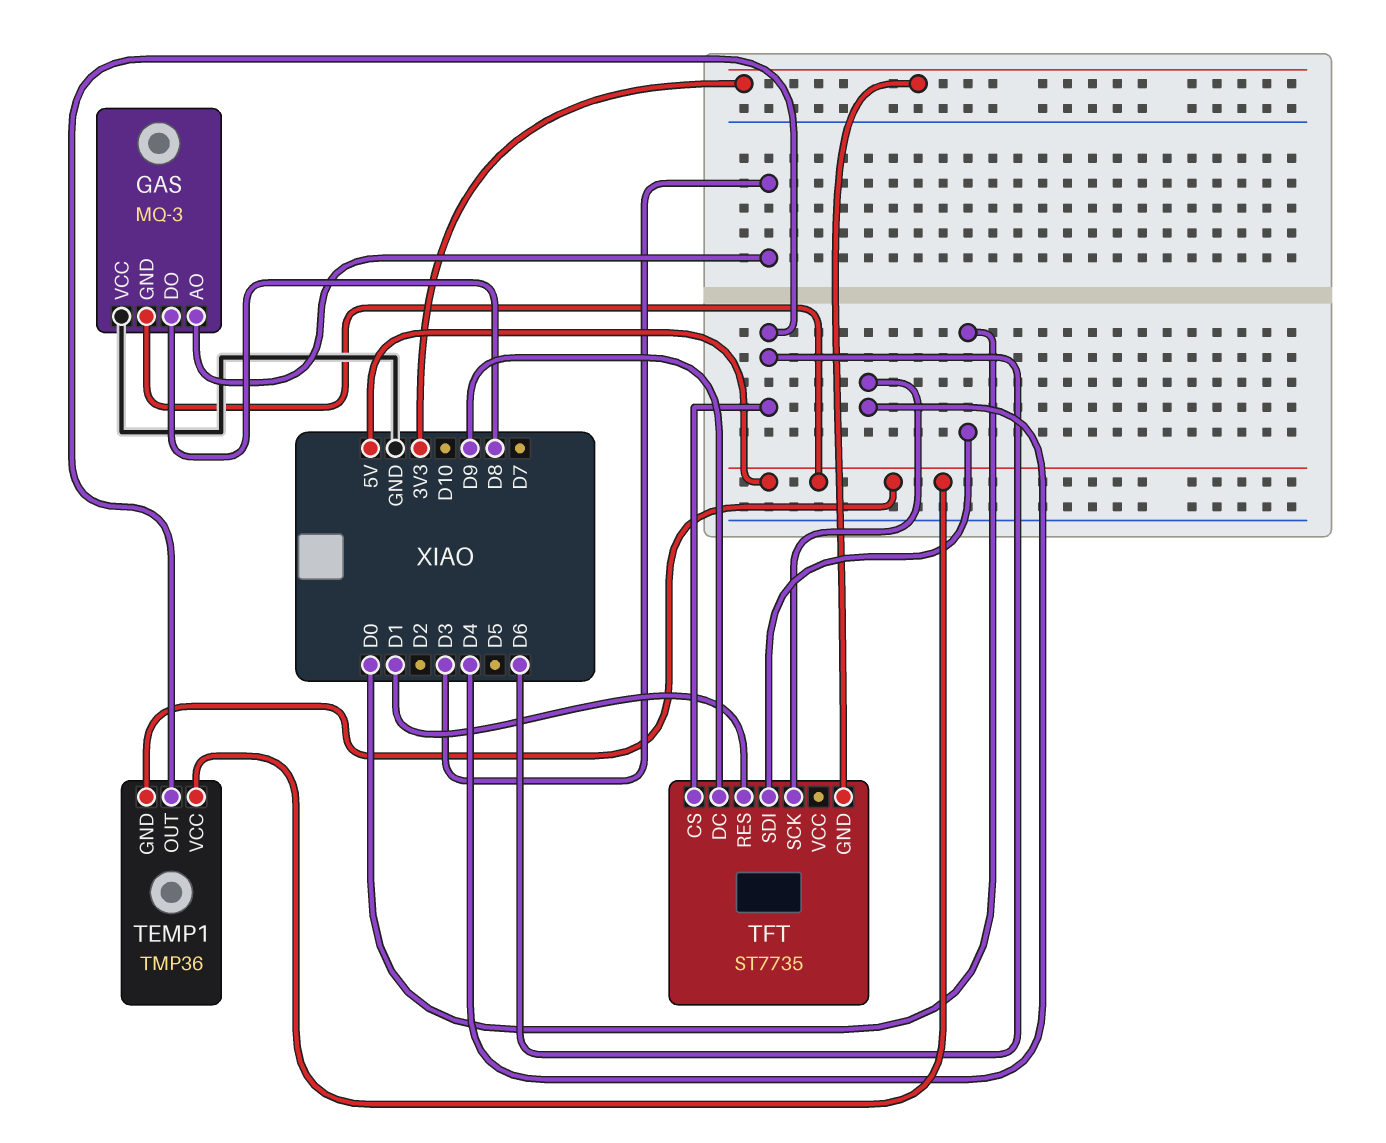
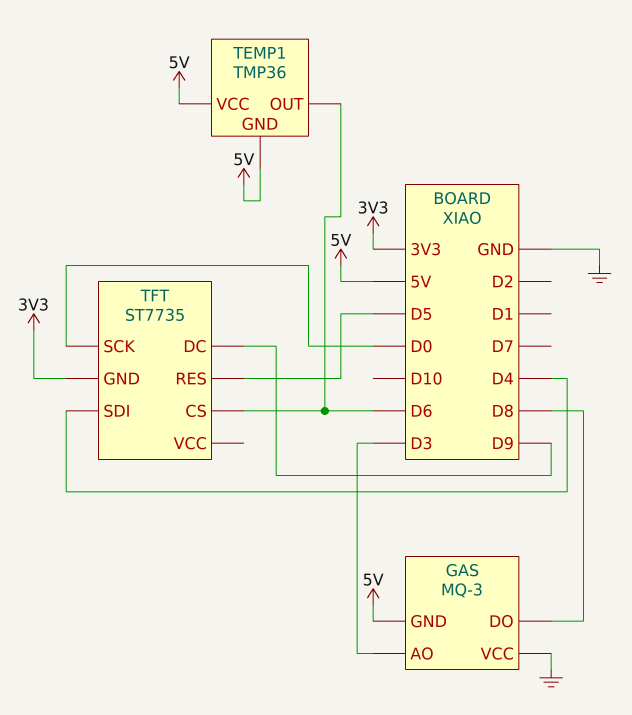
TFT pin RES: D1 -> D5
TFT pin SCK: D4 -> D0
TFT pin SDI: D0 -> D4

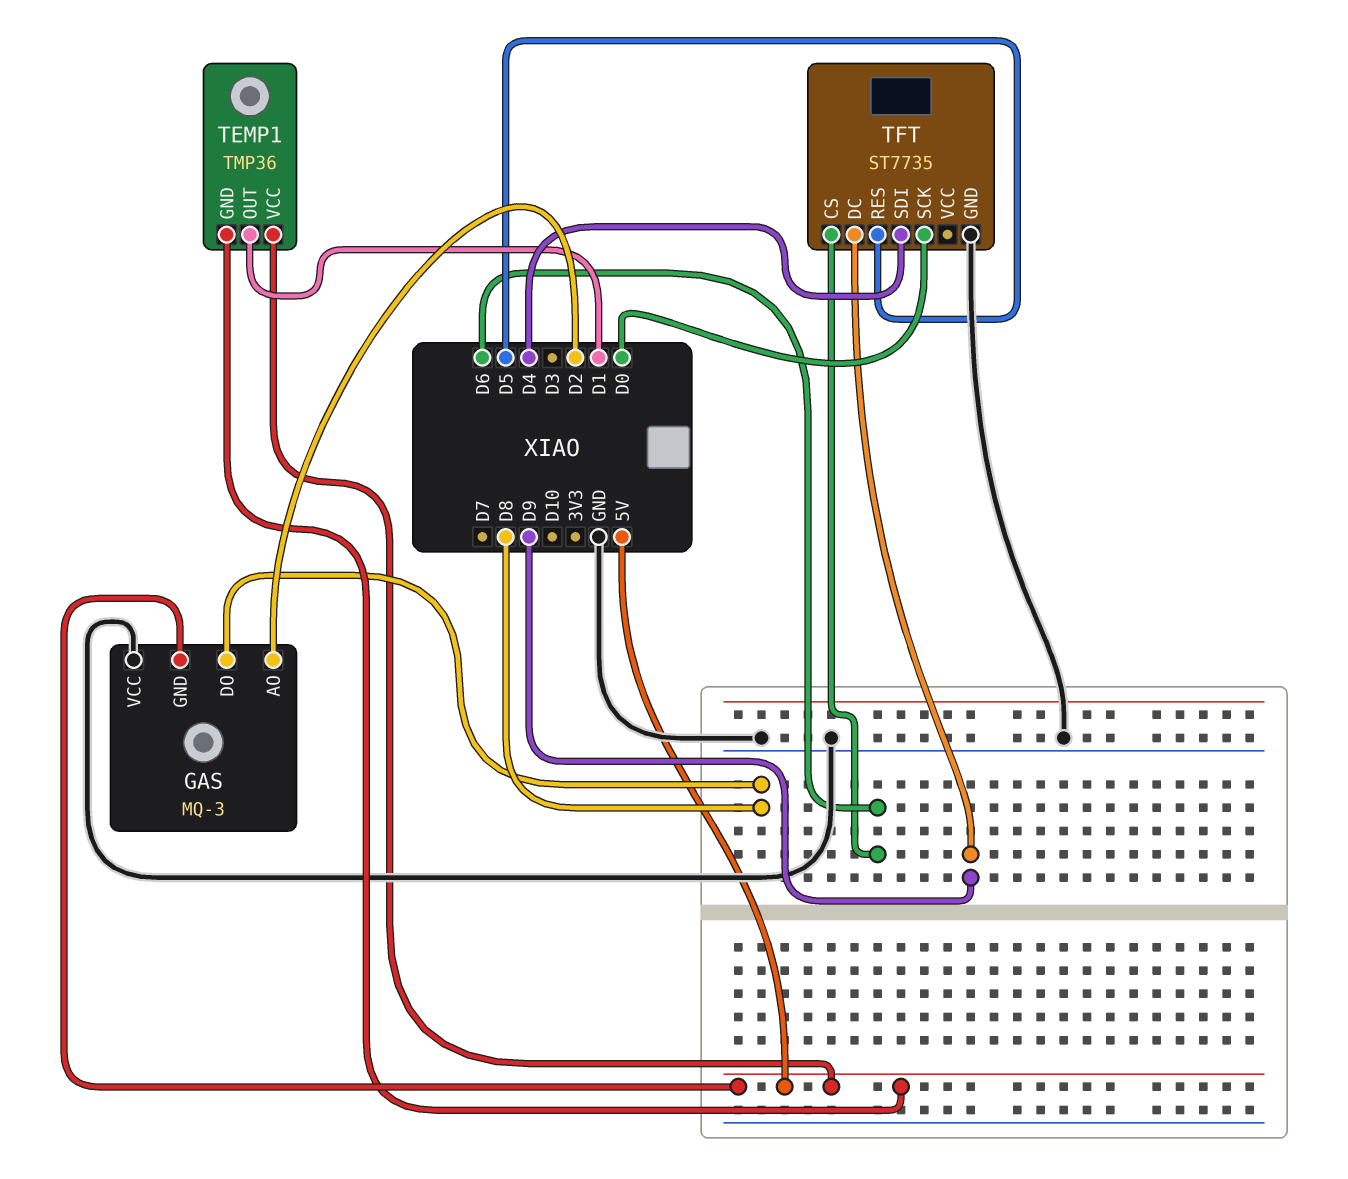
GAS pin AO: D3 -> D2
TEMP1 pin OUT: D6 -> D1
TFT pin GND: 3V3 -> GND

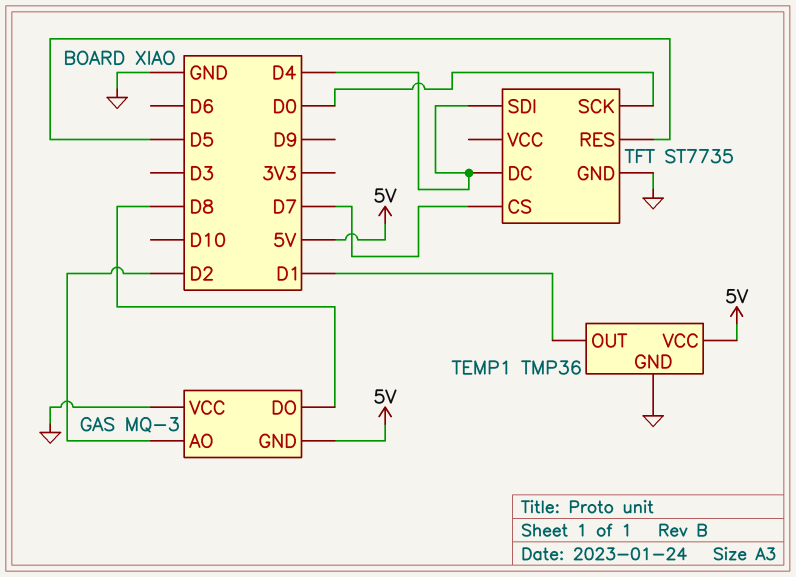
TEMP1 pin GND: 5V -> GND
TFT pin CS: D6 -> D7
TFT pin DC: D9 -> D4

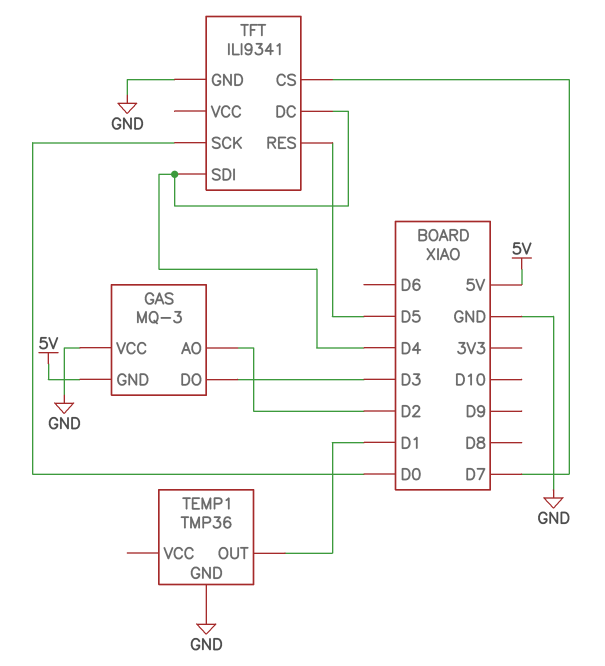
GAS pin DO: D8 -> D3
TEMP1 pin VCC: 5V -> none
TFT: ST7735 -> ILI9341

